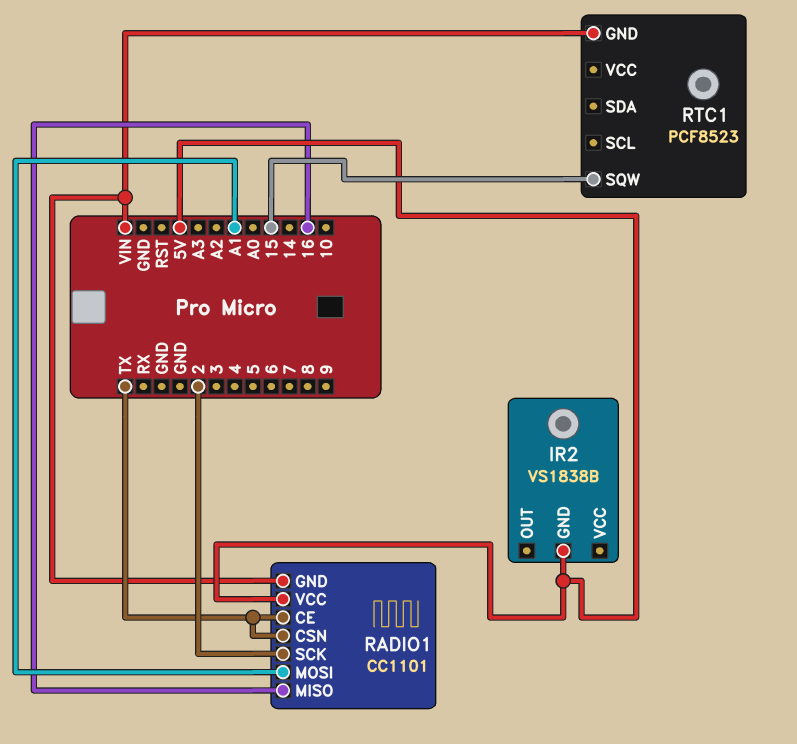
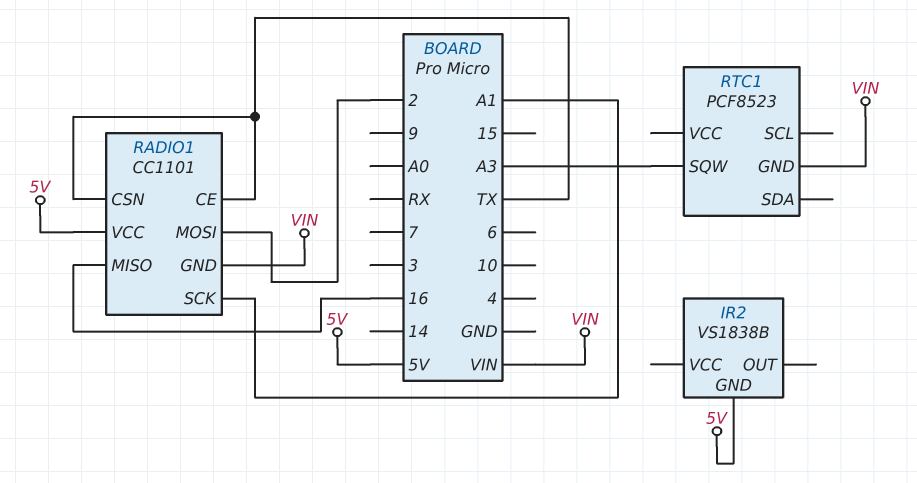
RADIO1 pin MOSI: A1 -> 2
RADIO1 pin SCK: 2 -> A1
RTC1 pin SQW: 15 -> A3

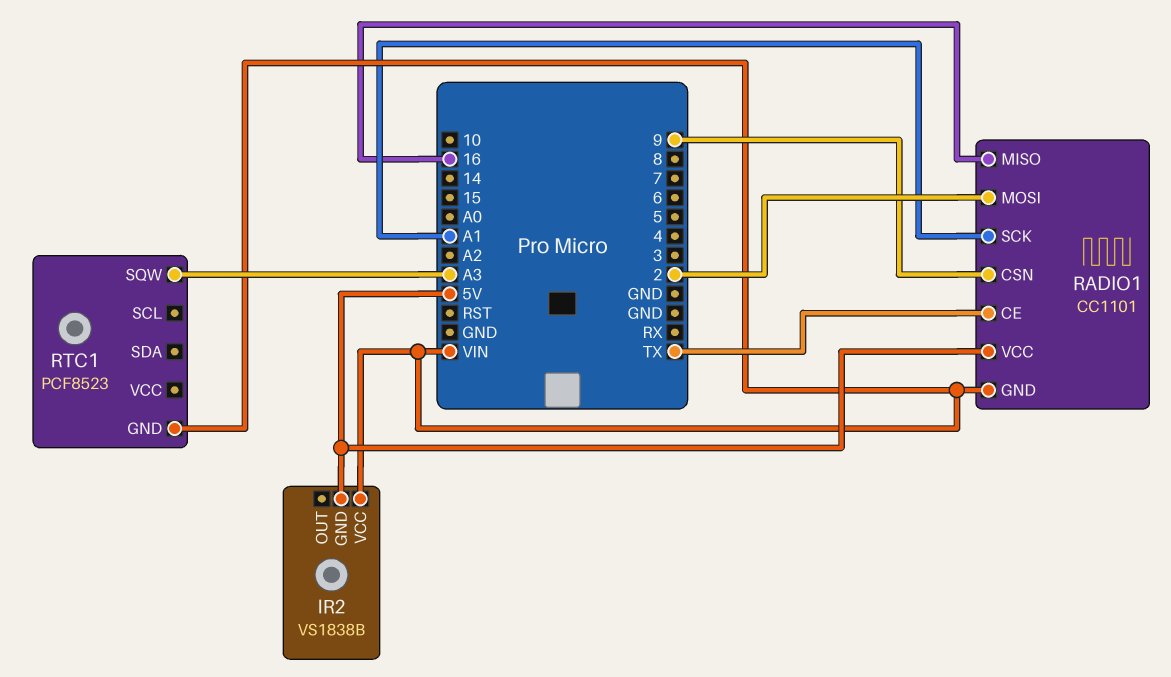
IR2 pin VCC: none -> VIN
RADIO1 pin CSN: TX -> 9

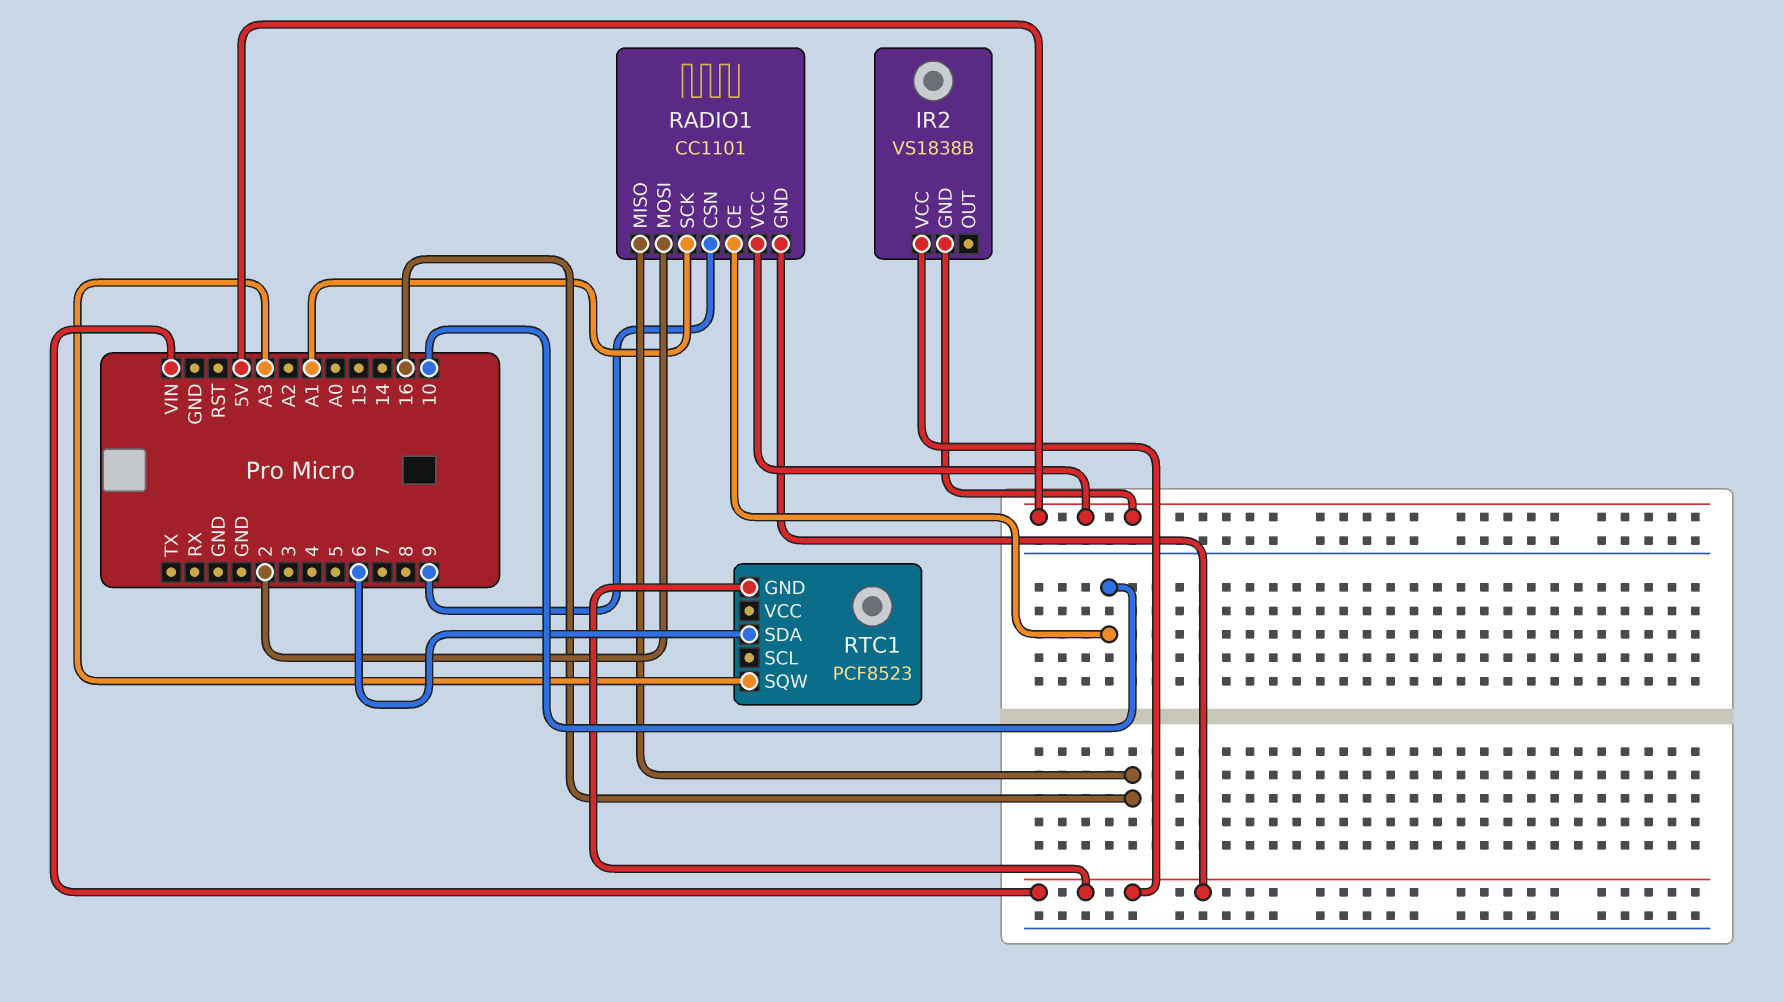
RADIO1 pin CE: TX -> 10
RTC1 pin SDA: none -> 6

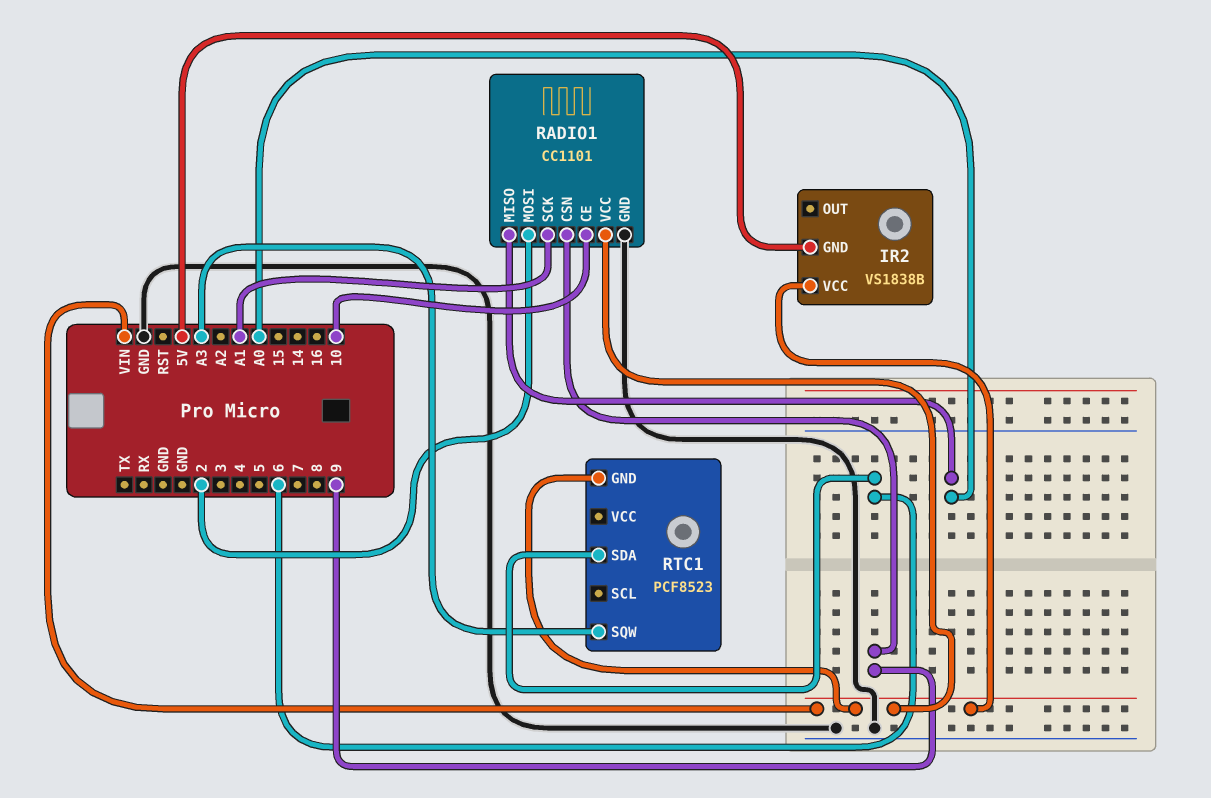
RADIO1 pin GND: VIN -> GND
RADIO1 pin MISO: 16 -> A0
RADIO1 pin VCC: 5V -> VIN

